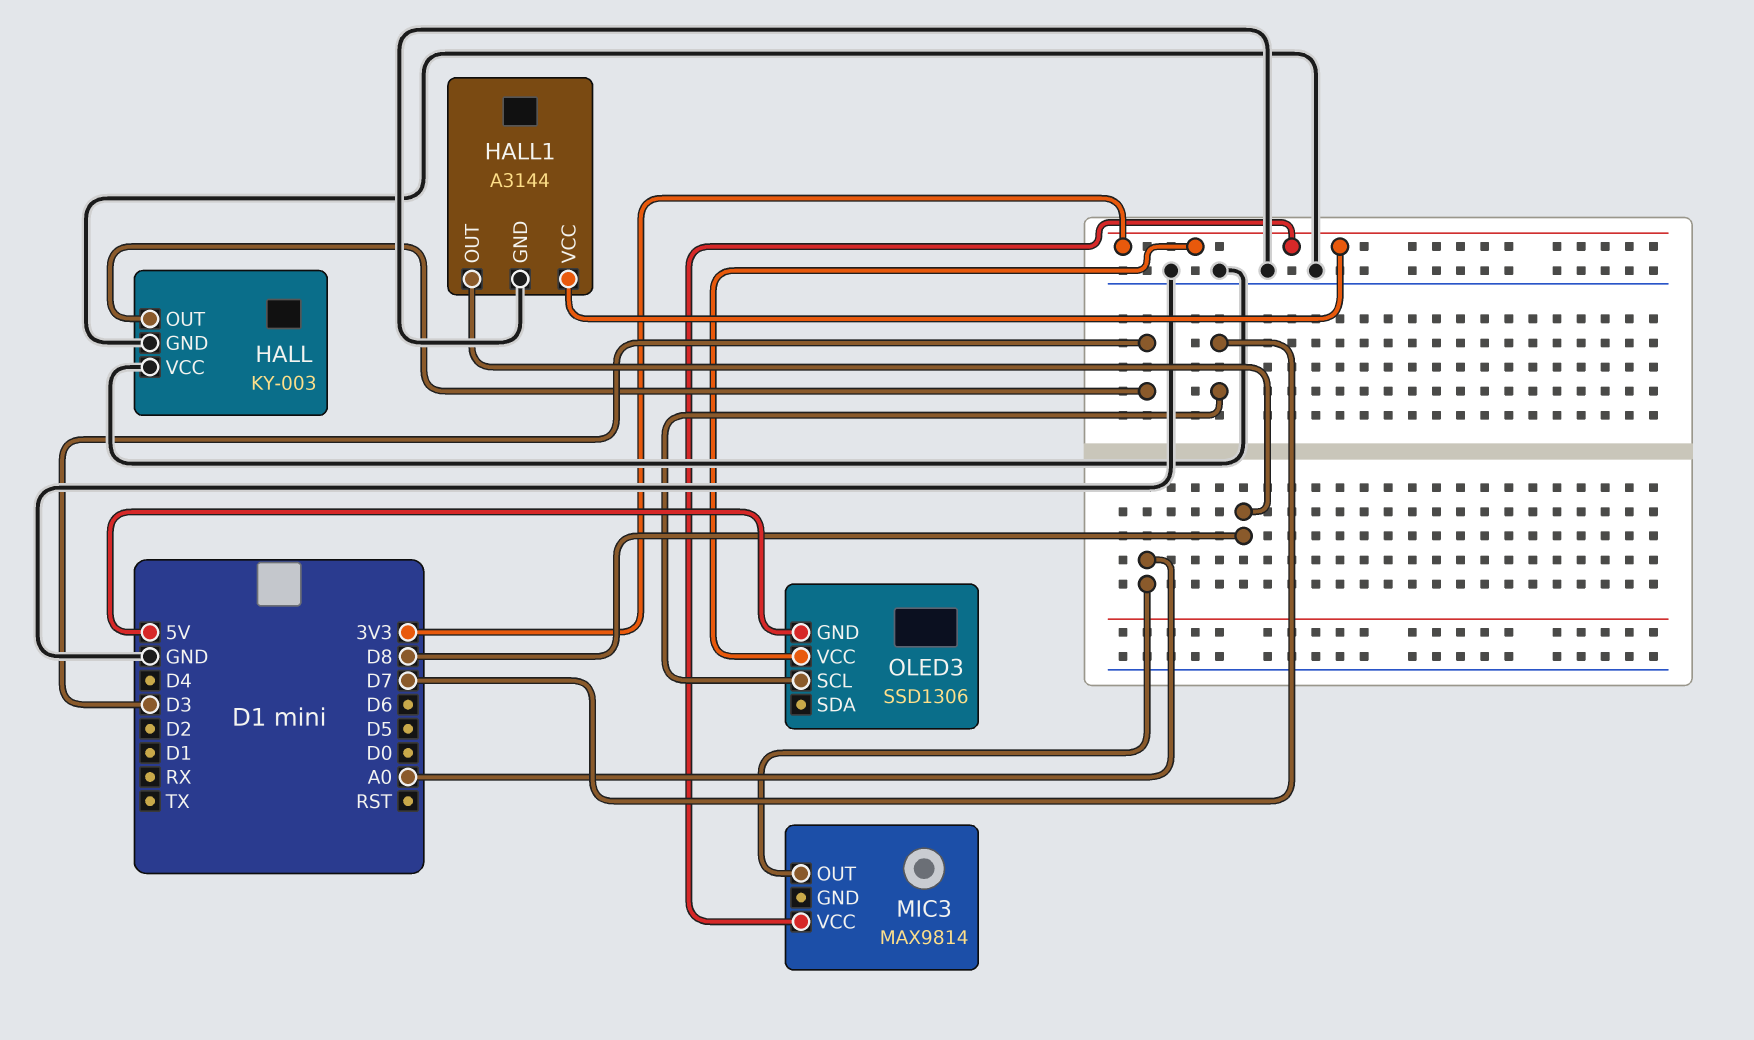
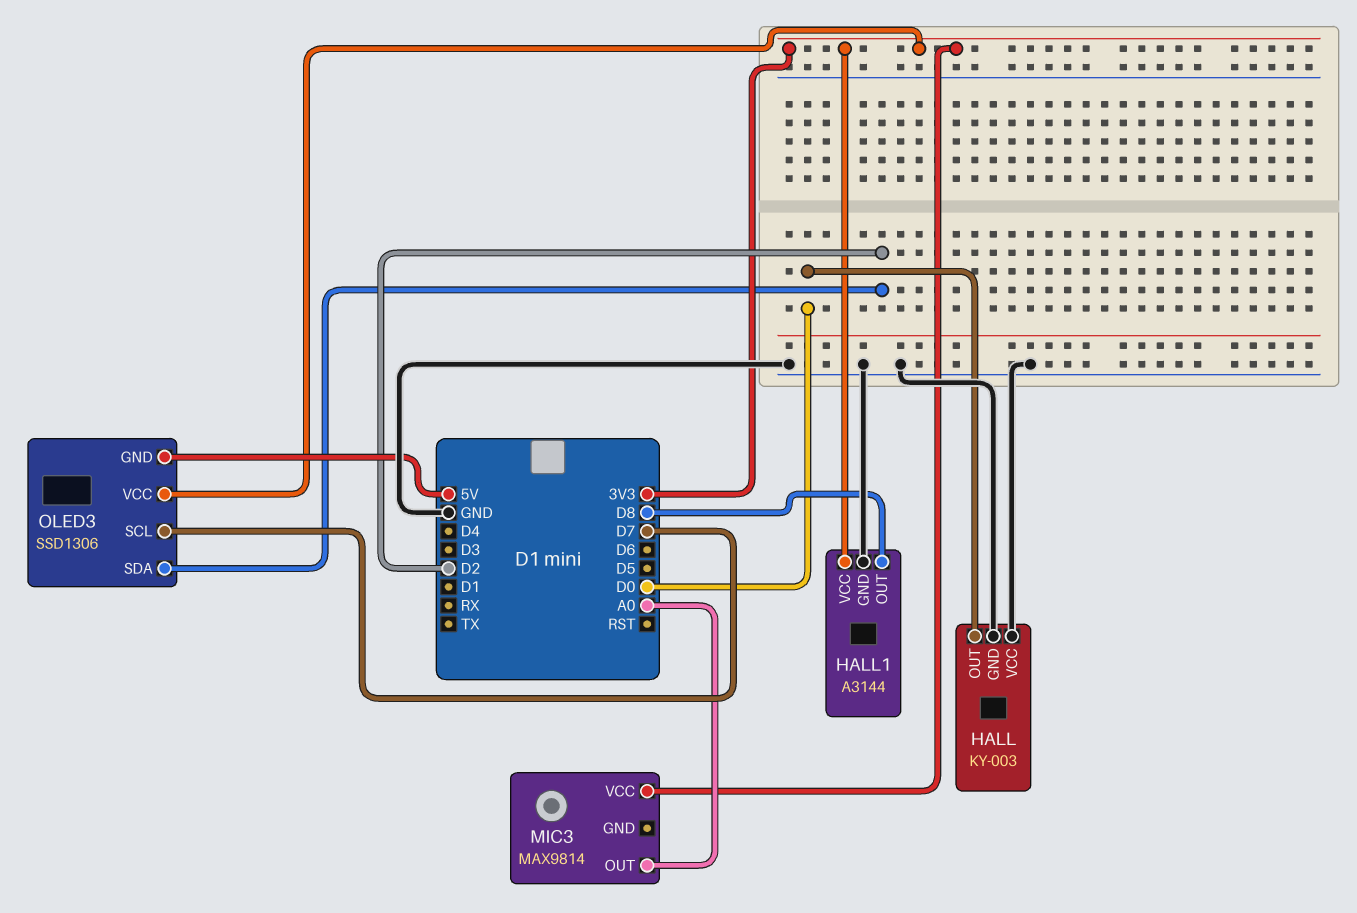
HALL pin OUT: D3 -> D0
OLED3 pin SDA: none -> D2

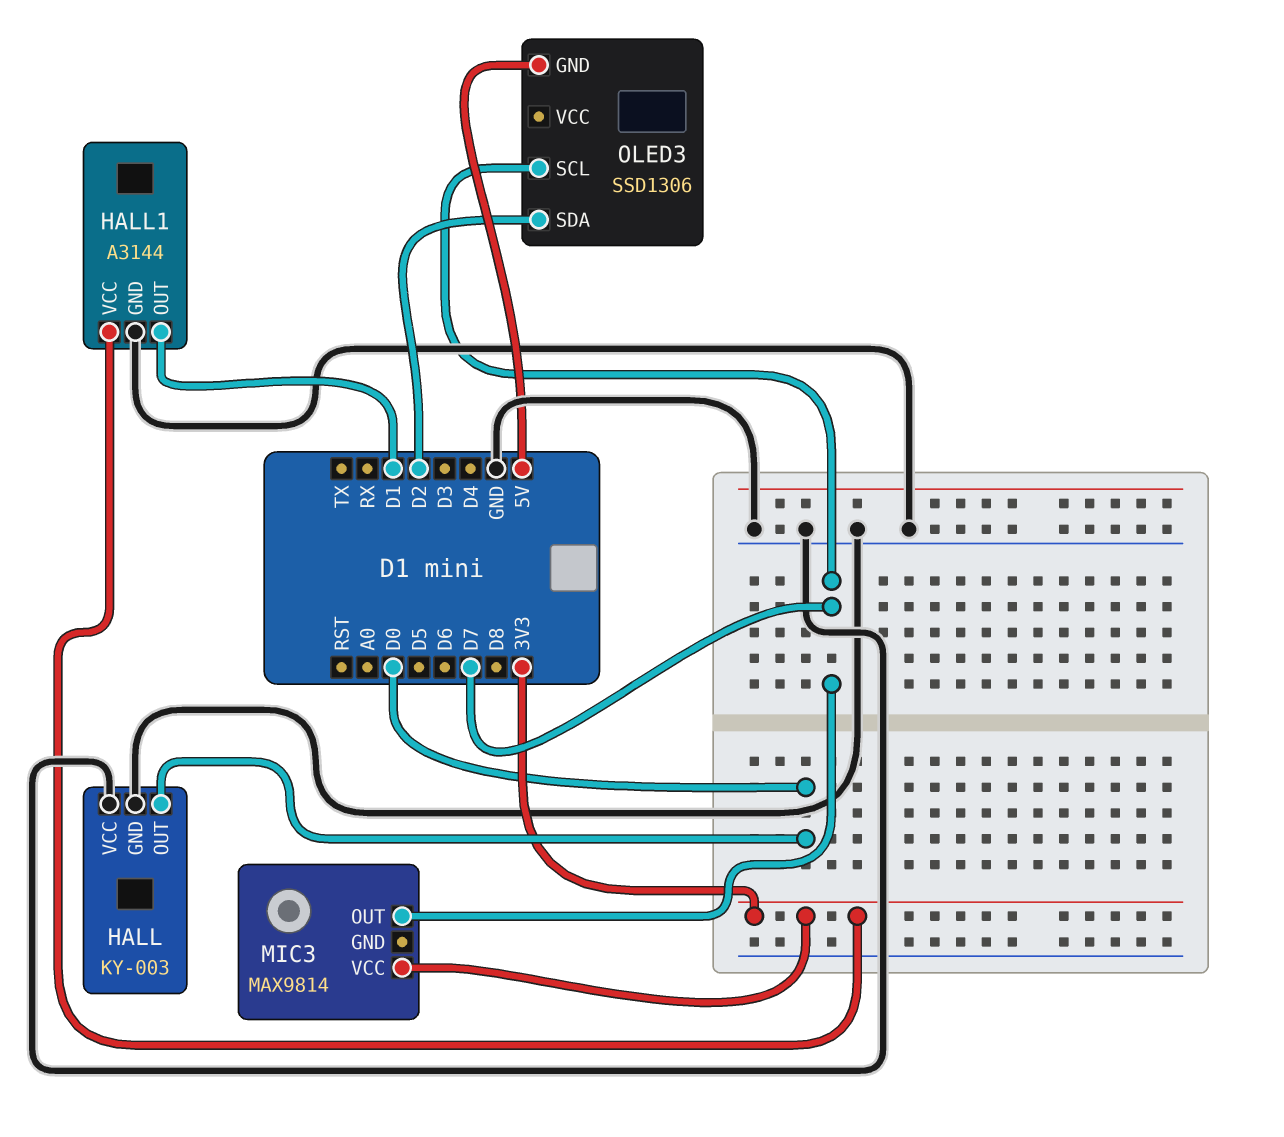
HALL1 pin OUT: D8 -> D1
MIC3 pin OUT: A0 -> D7
OLED3 pin VCC: 3V3 -> none

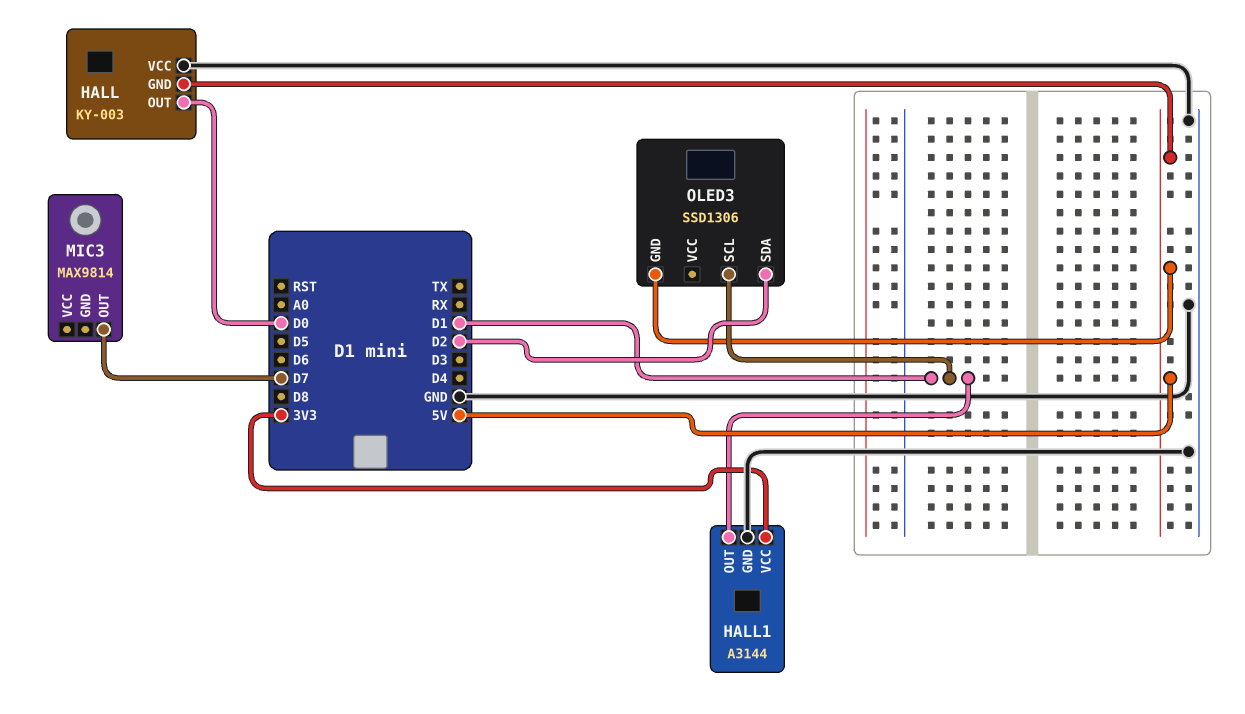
HALL pin GND: GND -> 5V
MIC3 pin VCC: 3V3 -> none
OLED3 pin SCL: D7 -> D1

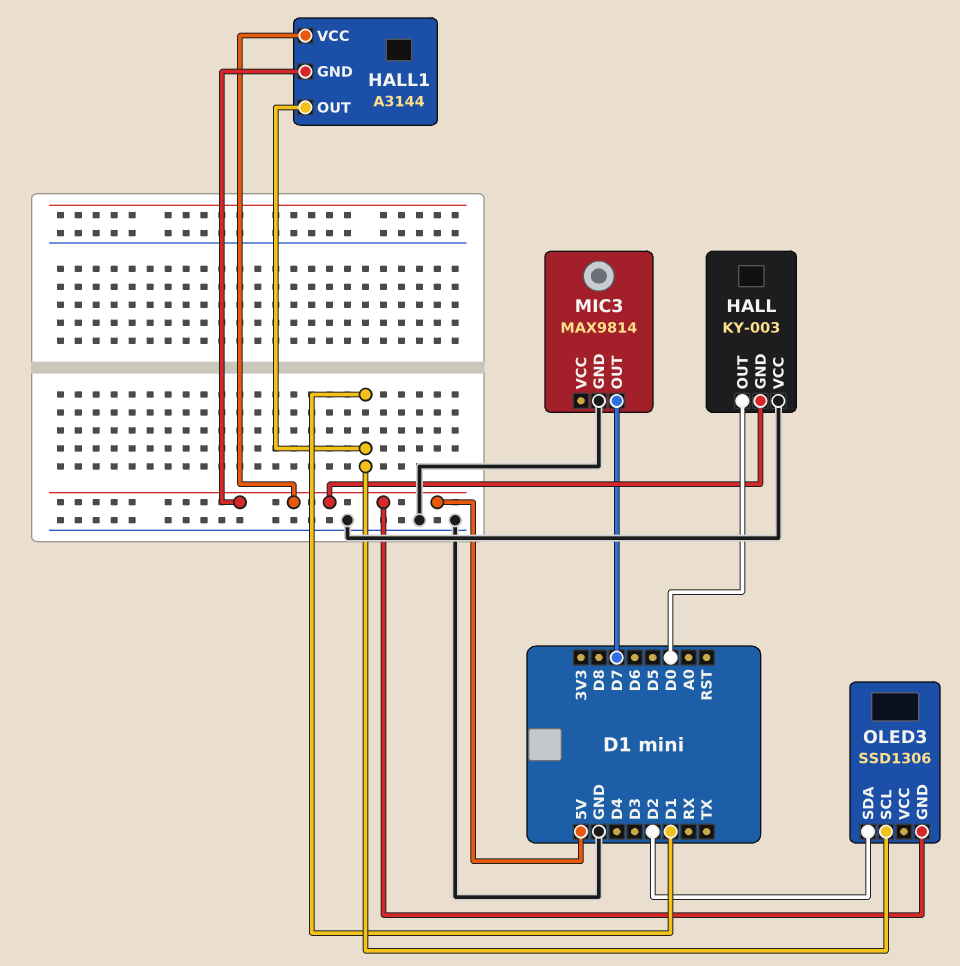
HALL1 pin GND: GND -> 5V
HALL1 pin VCC: 3V3 -> 5V
MIC3 pin GND: none -> GND

